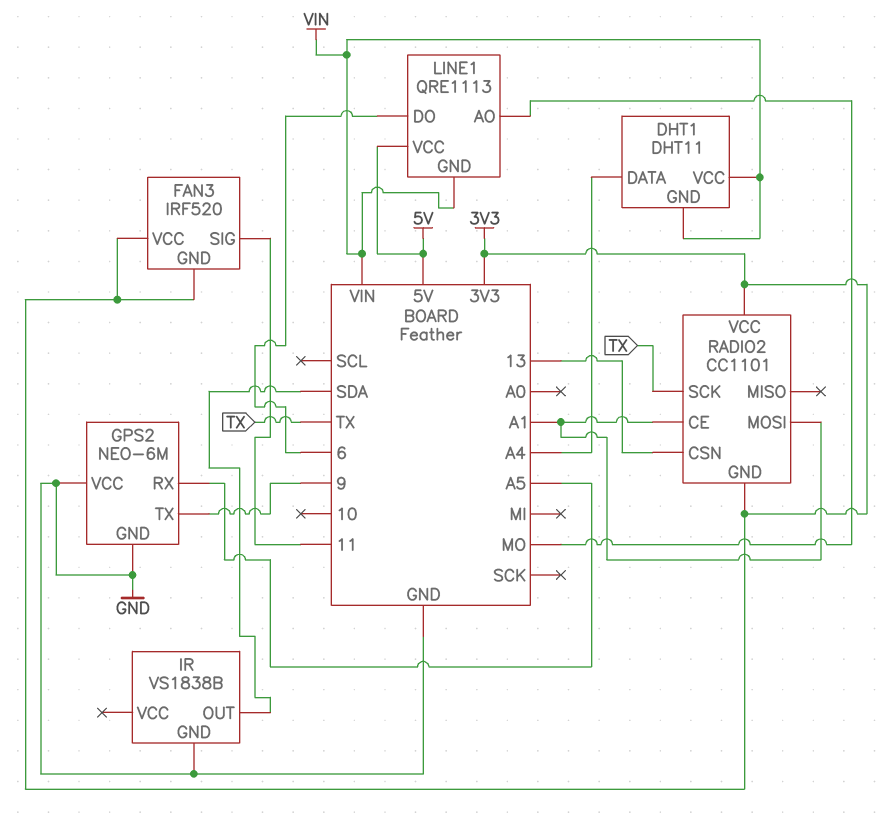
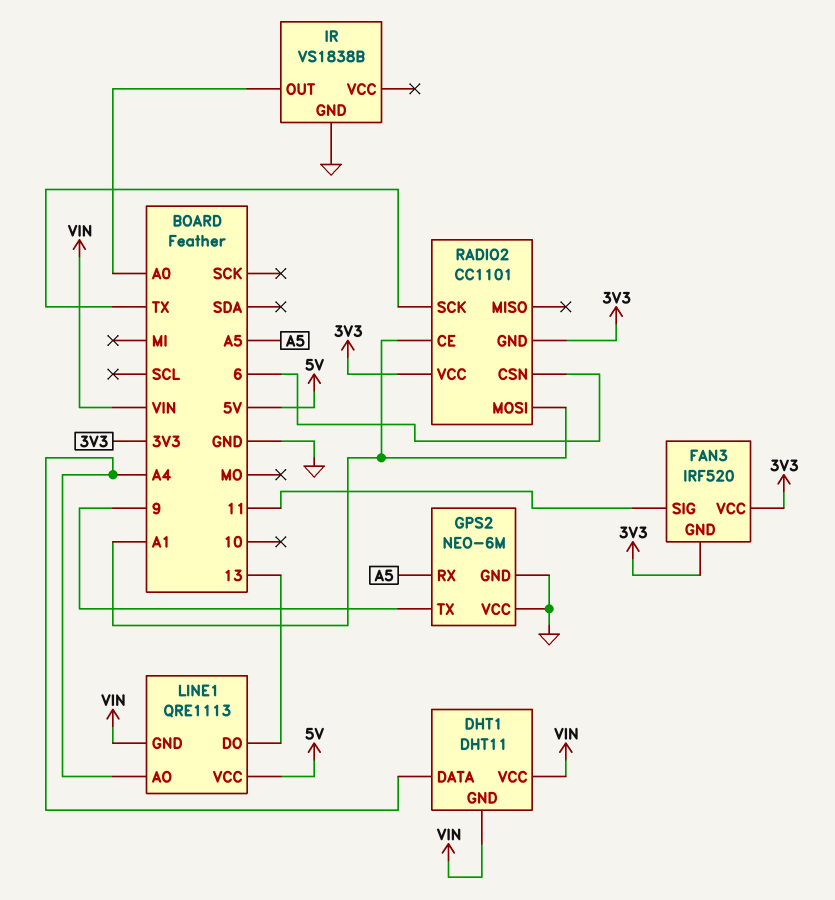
IR pin OUT: SDA -> A0
LINE1 pin AO: MO -> A4
LINE1 pin DO: 6 -> 13
RADIO2 pin CSN: 13 -> 6

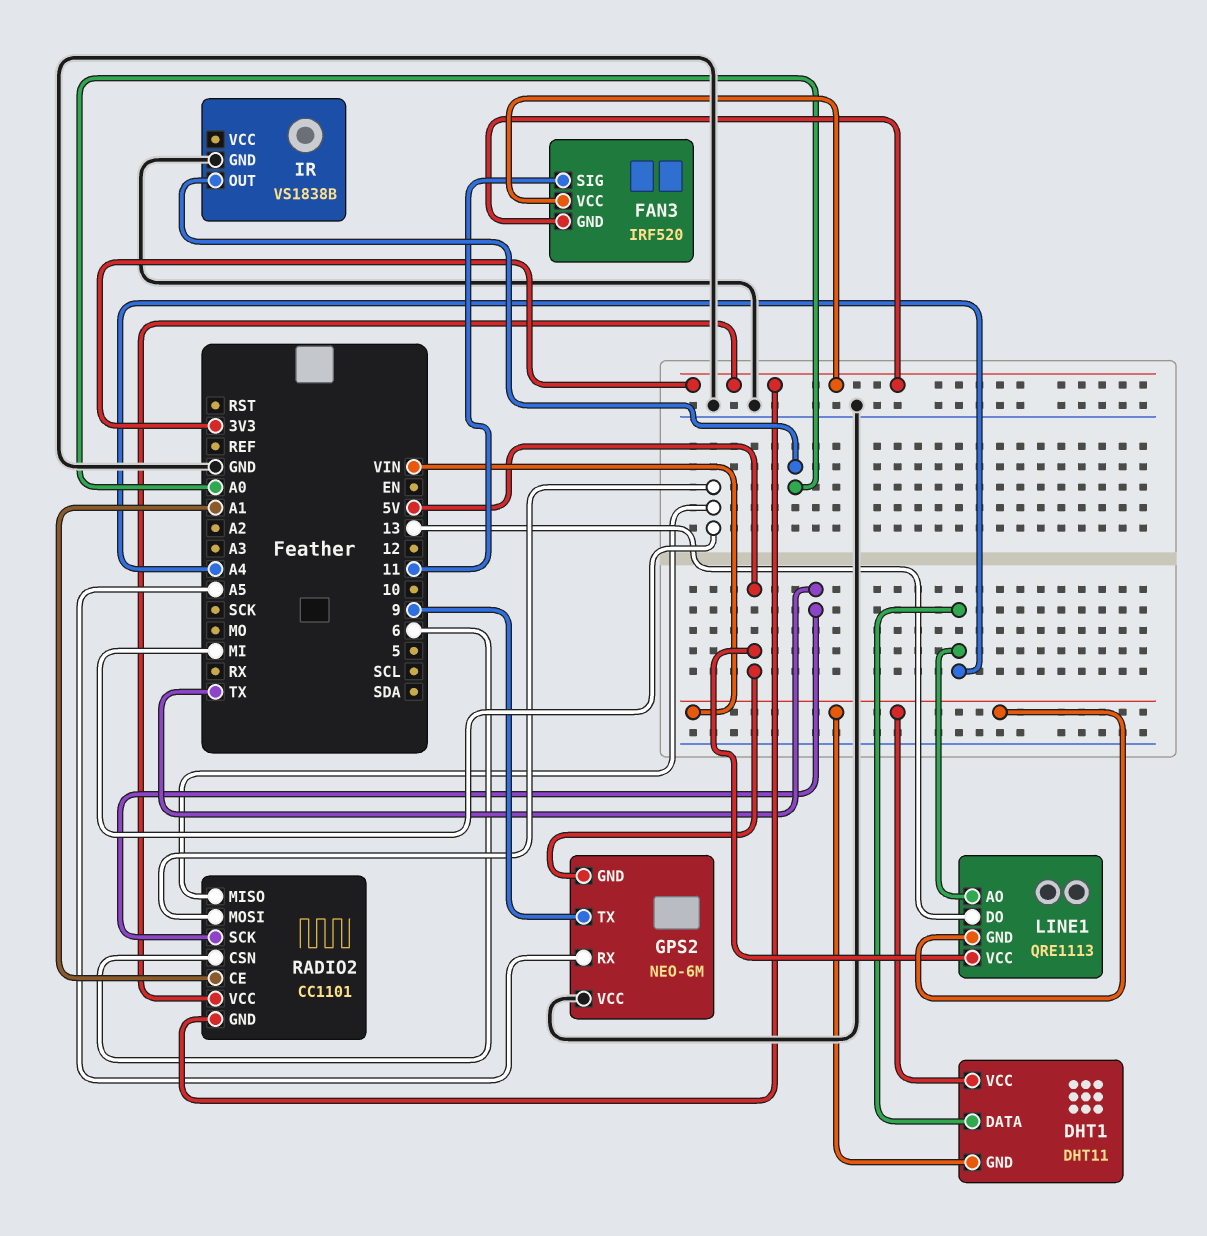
GPS2 pin GND: GND -> 5V
RADIO2 pin MISO: none -> MI
RADIO2 pin MOSI: A1 -> MI

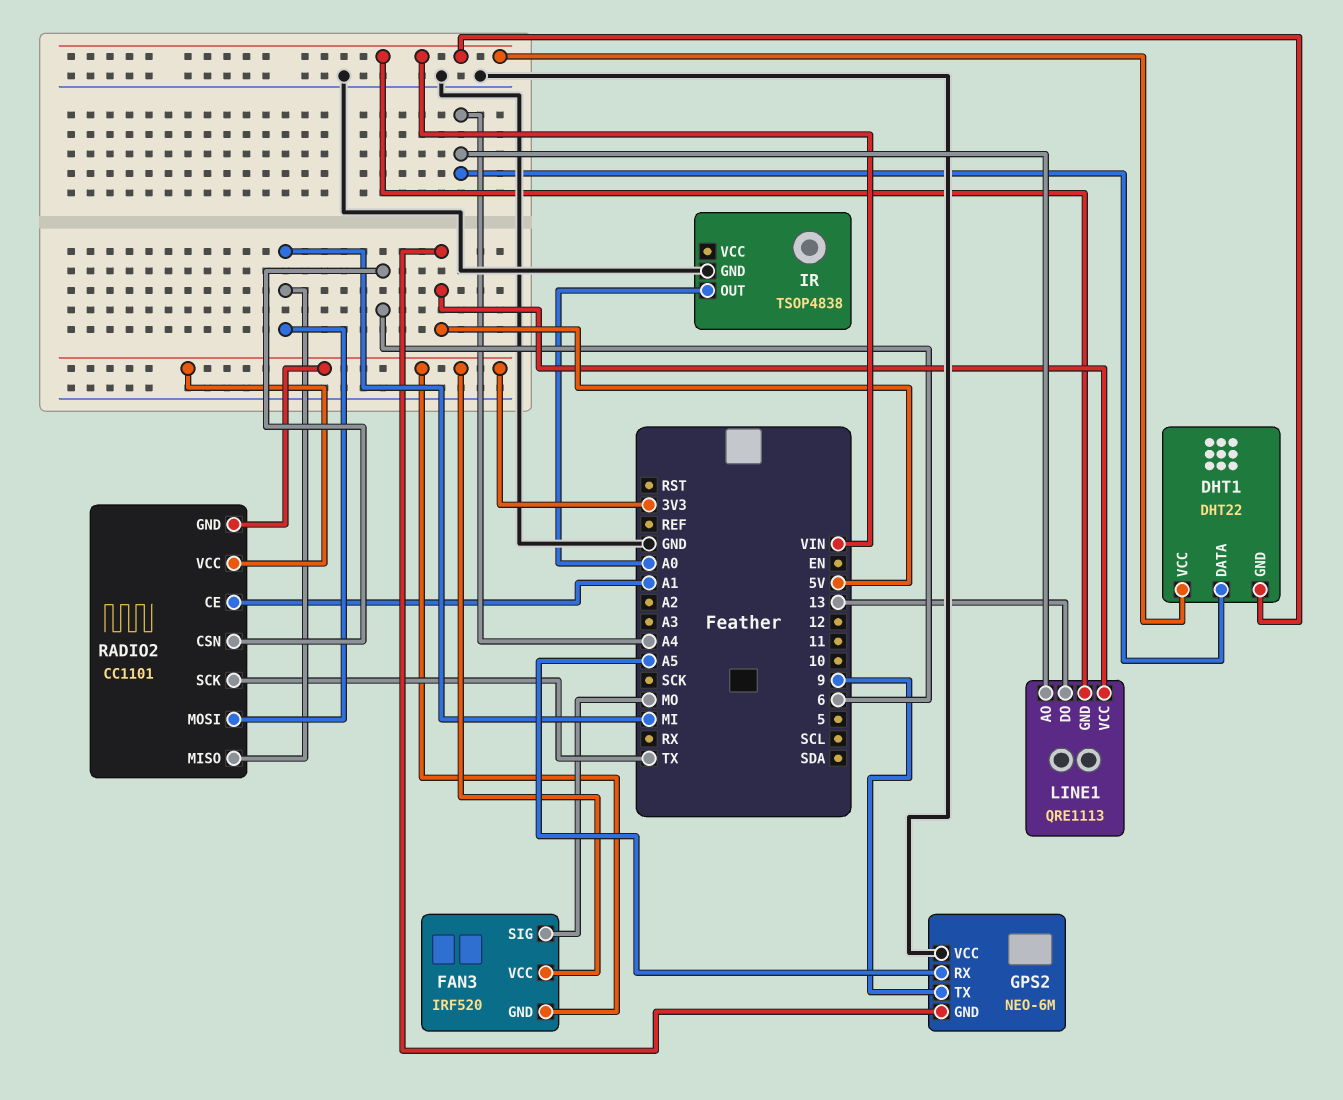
DHT1: DHT11 -> DHT22
FAN3 pin SIG: 11 -> MO
IR: VS1838B -> TSOP4838

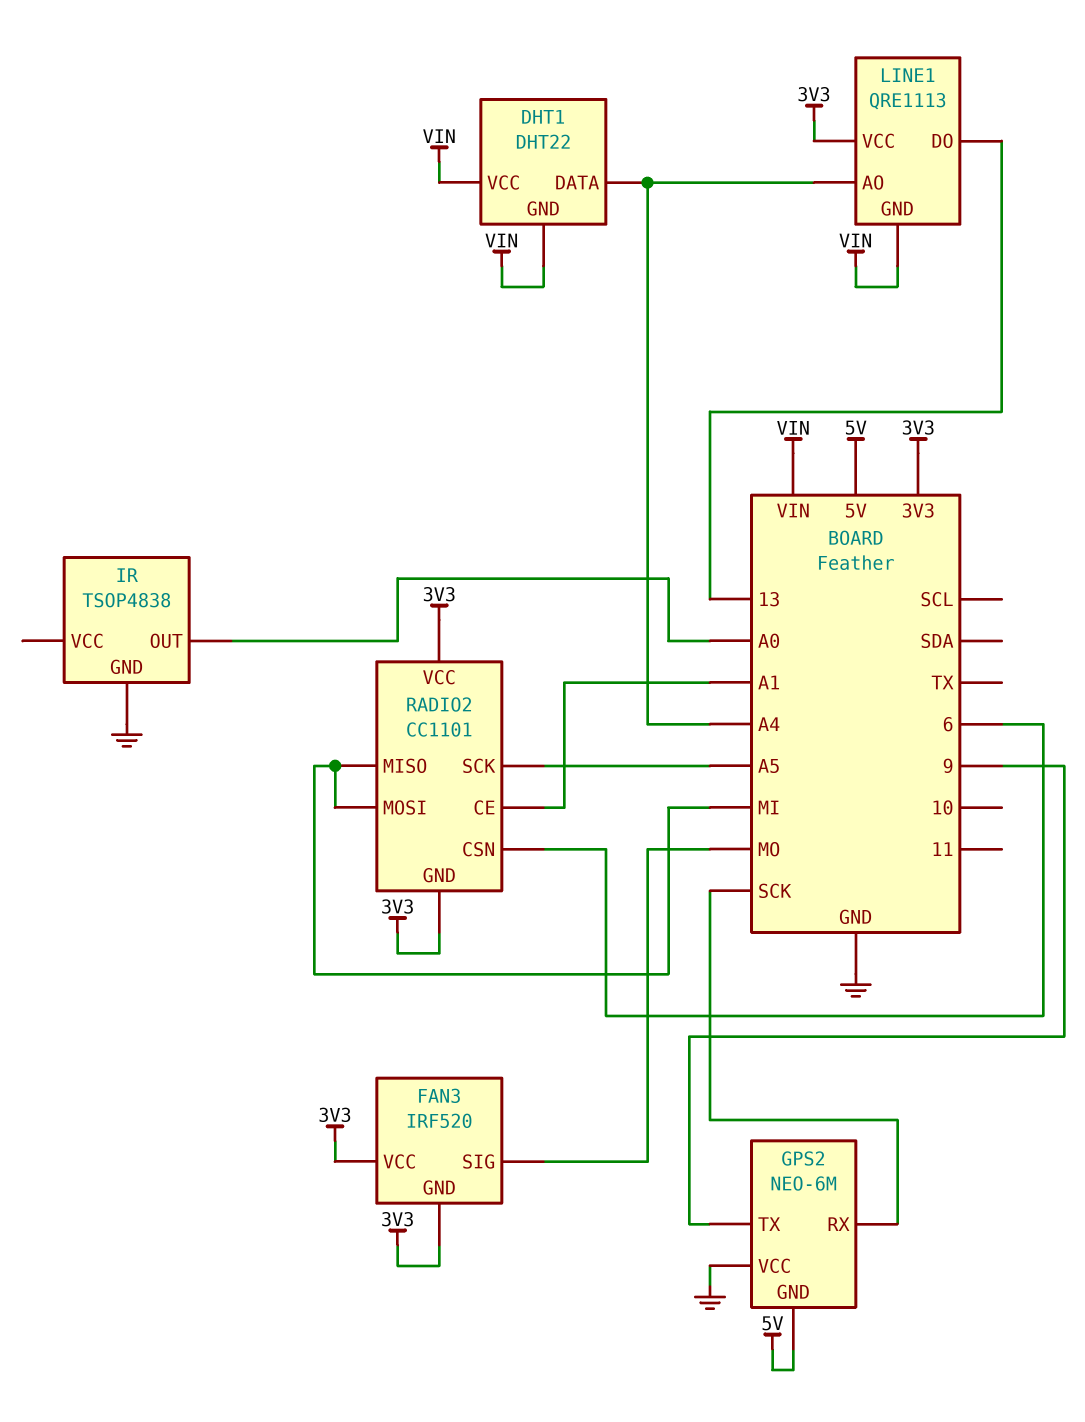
GPS2 pin RX: A5 -> SCK
LINE1 pin VCC: 5V -> 3V3
RADIO2 pin SCK: TX -> A5

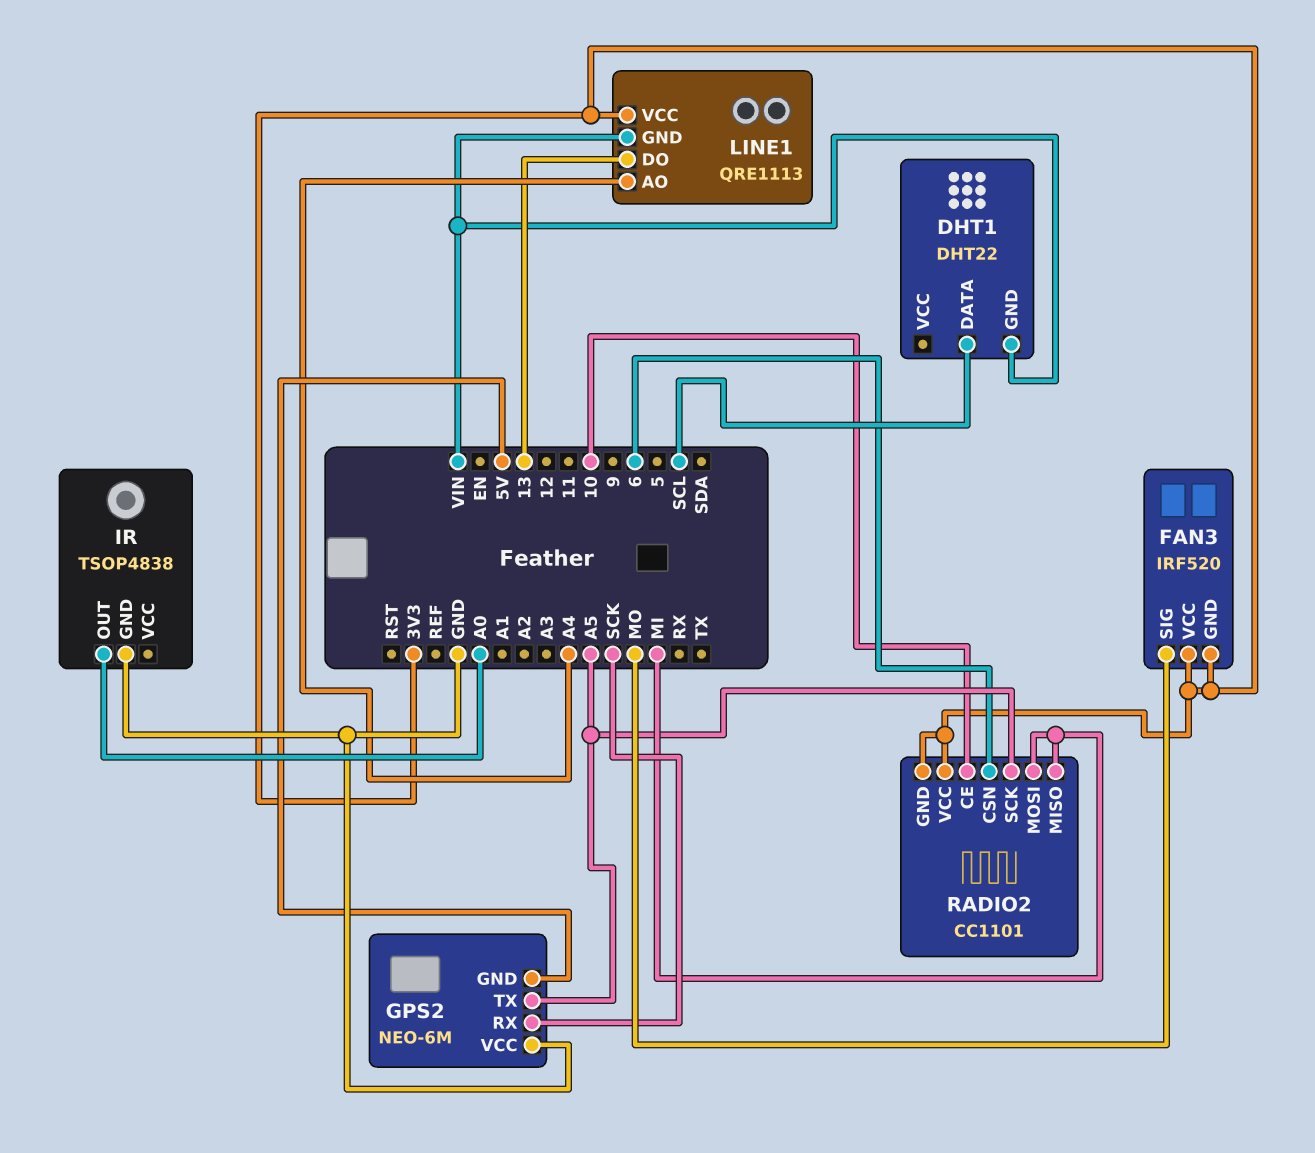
DHT1 pin DATA: A4 -> SCL
DHT1 pin VCC: VIN -> none
GPS2 pin TX: 9 -> A5
RADIO2 pin CE: A1 -> 10

